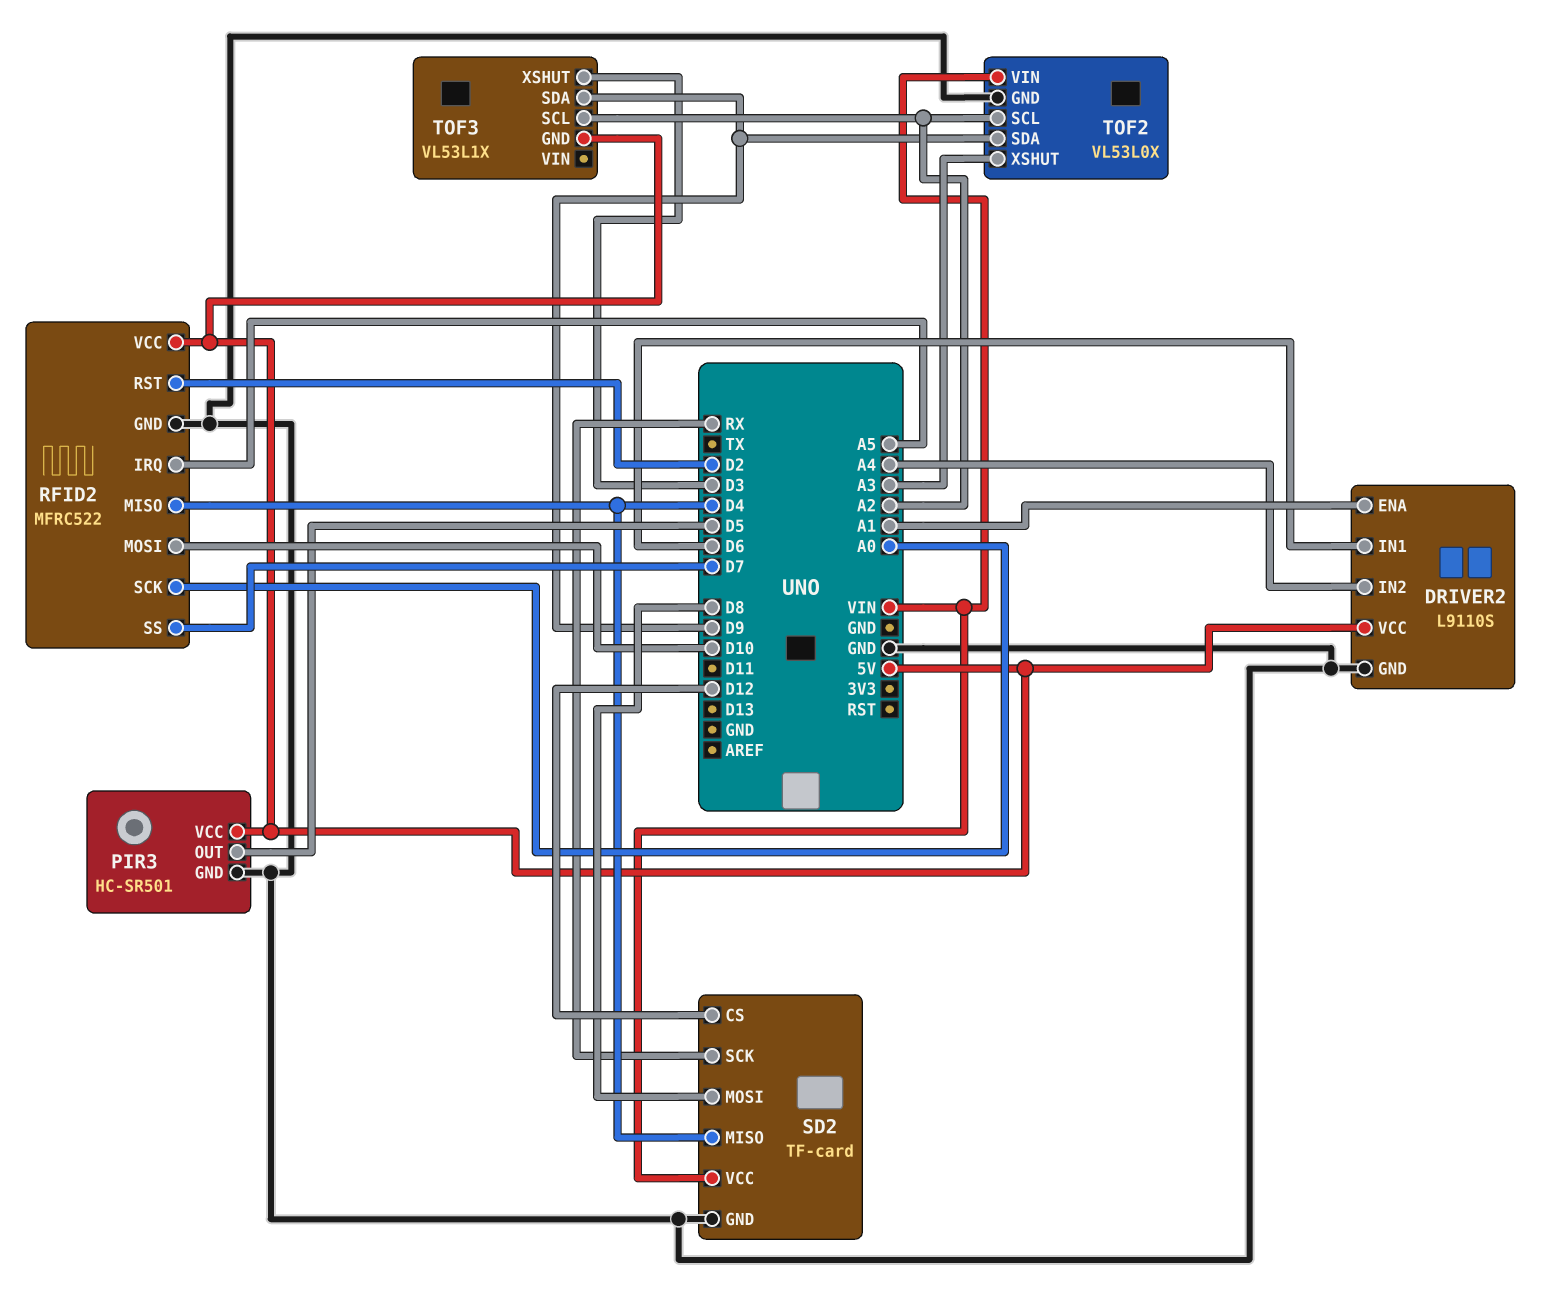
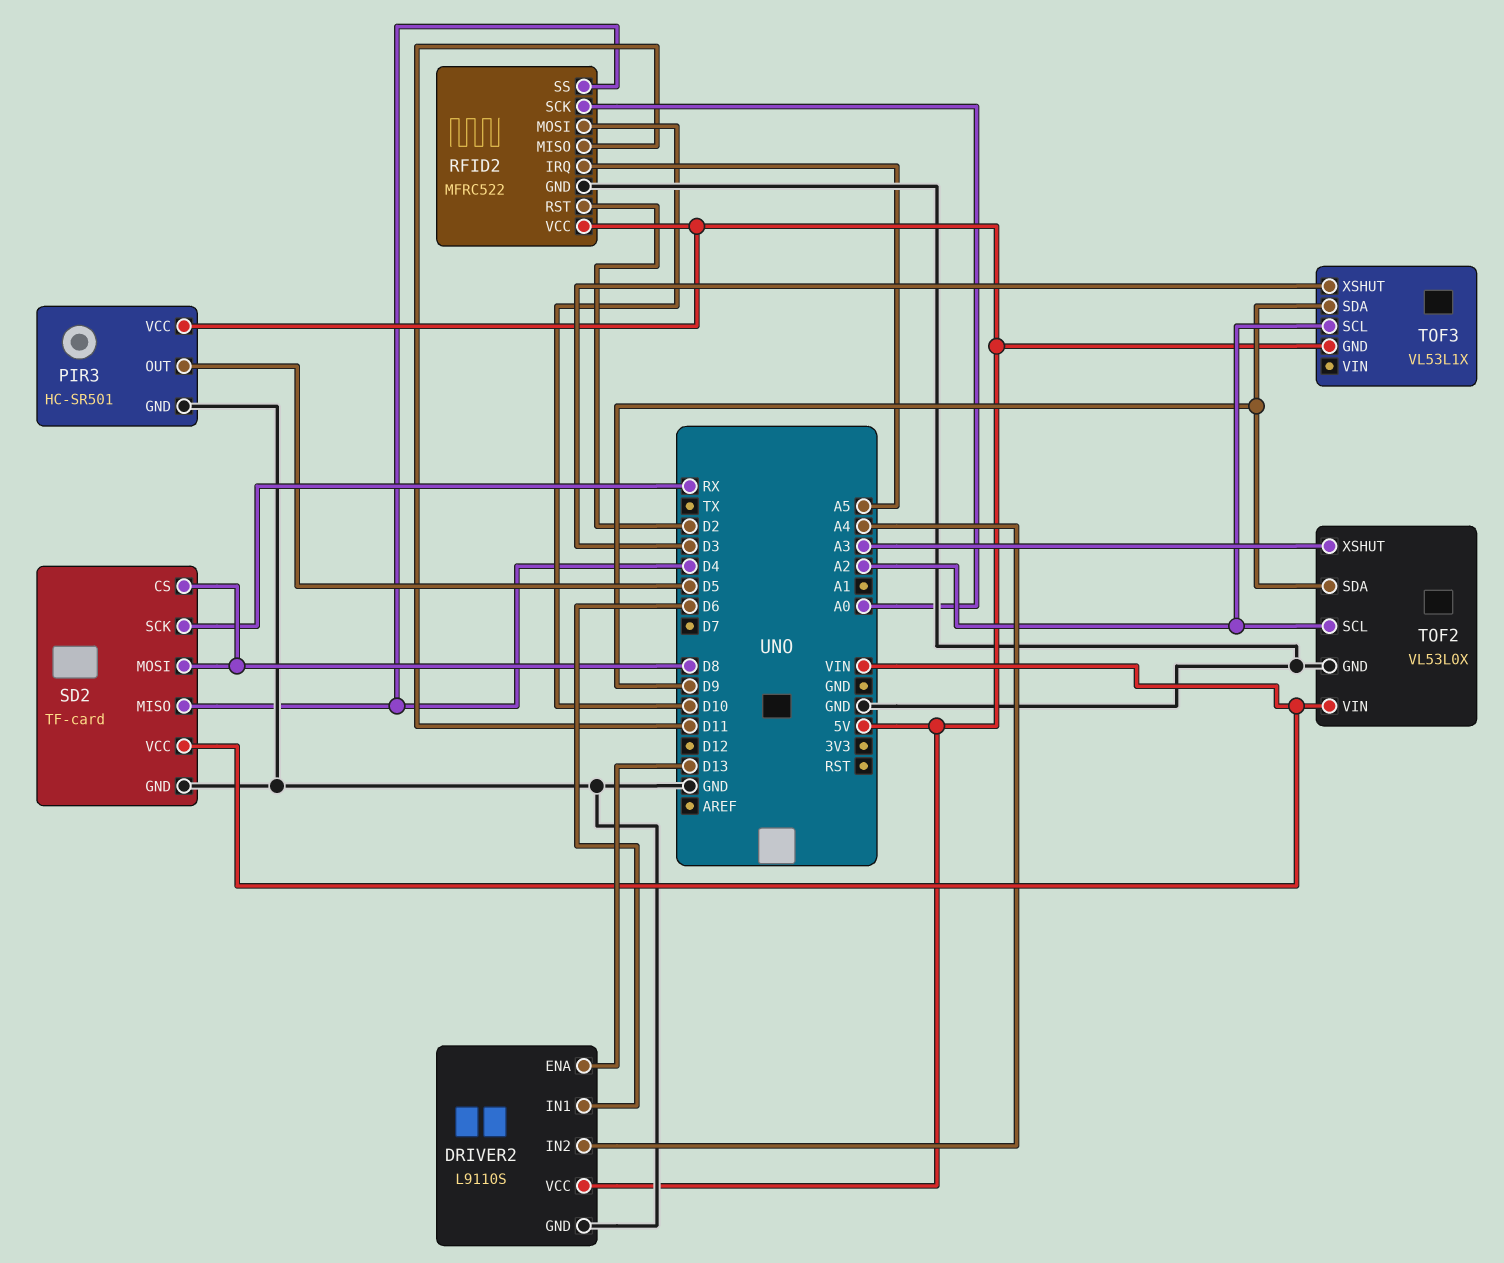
DRIVER2 pin ENA: A1 -> D13
RFID2 pin MISO: D4 -> D11
RFID2 pin SS: D7 -> D4
SD2 pin CS: D12 -> D8

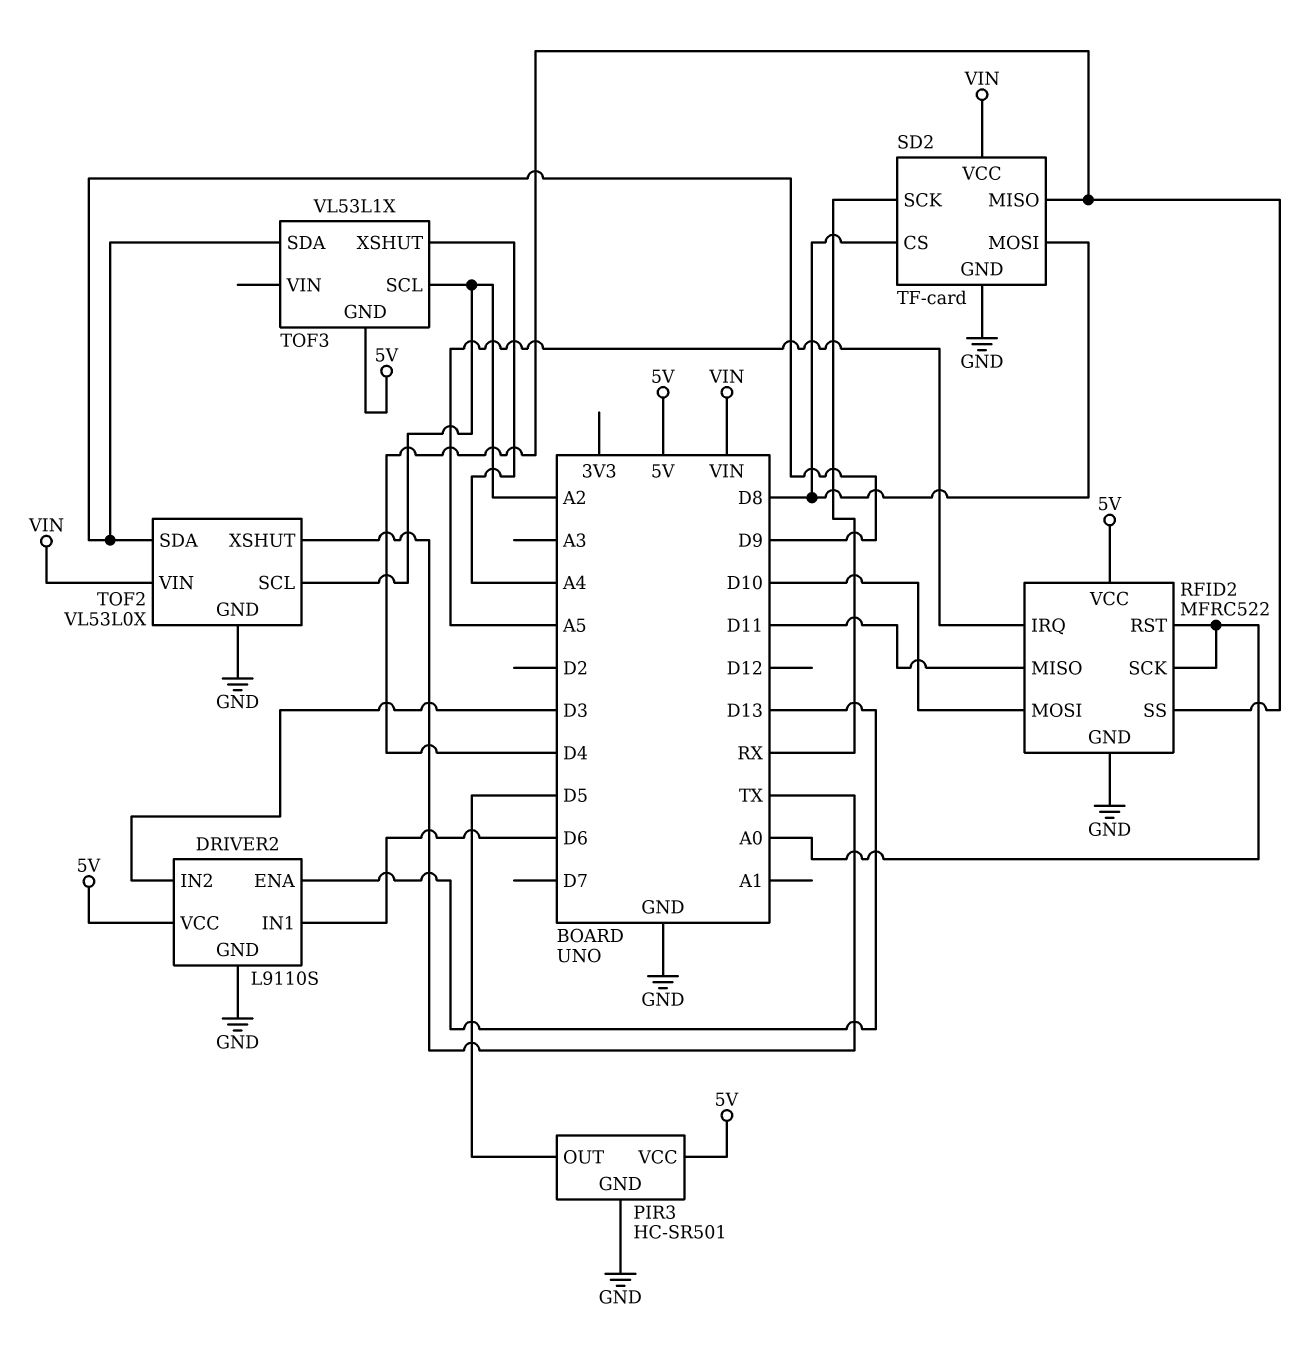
DRIVER2 pin IN2: A4 -> D3
RFID2 pin RST: D2 -> A0
TOF2 pin XSHUT: A3 -> TX
TOF3 pin XSHUT: D3 -> A4

